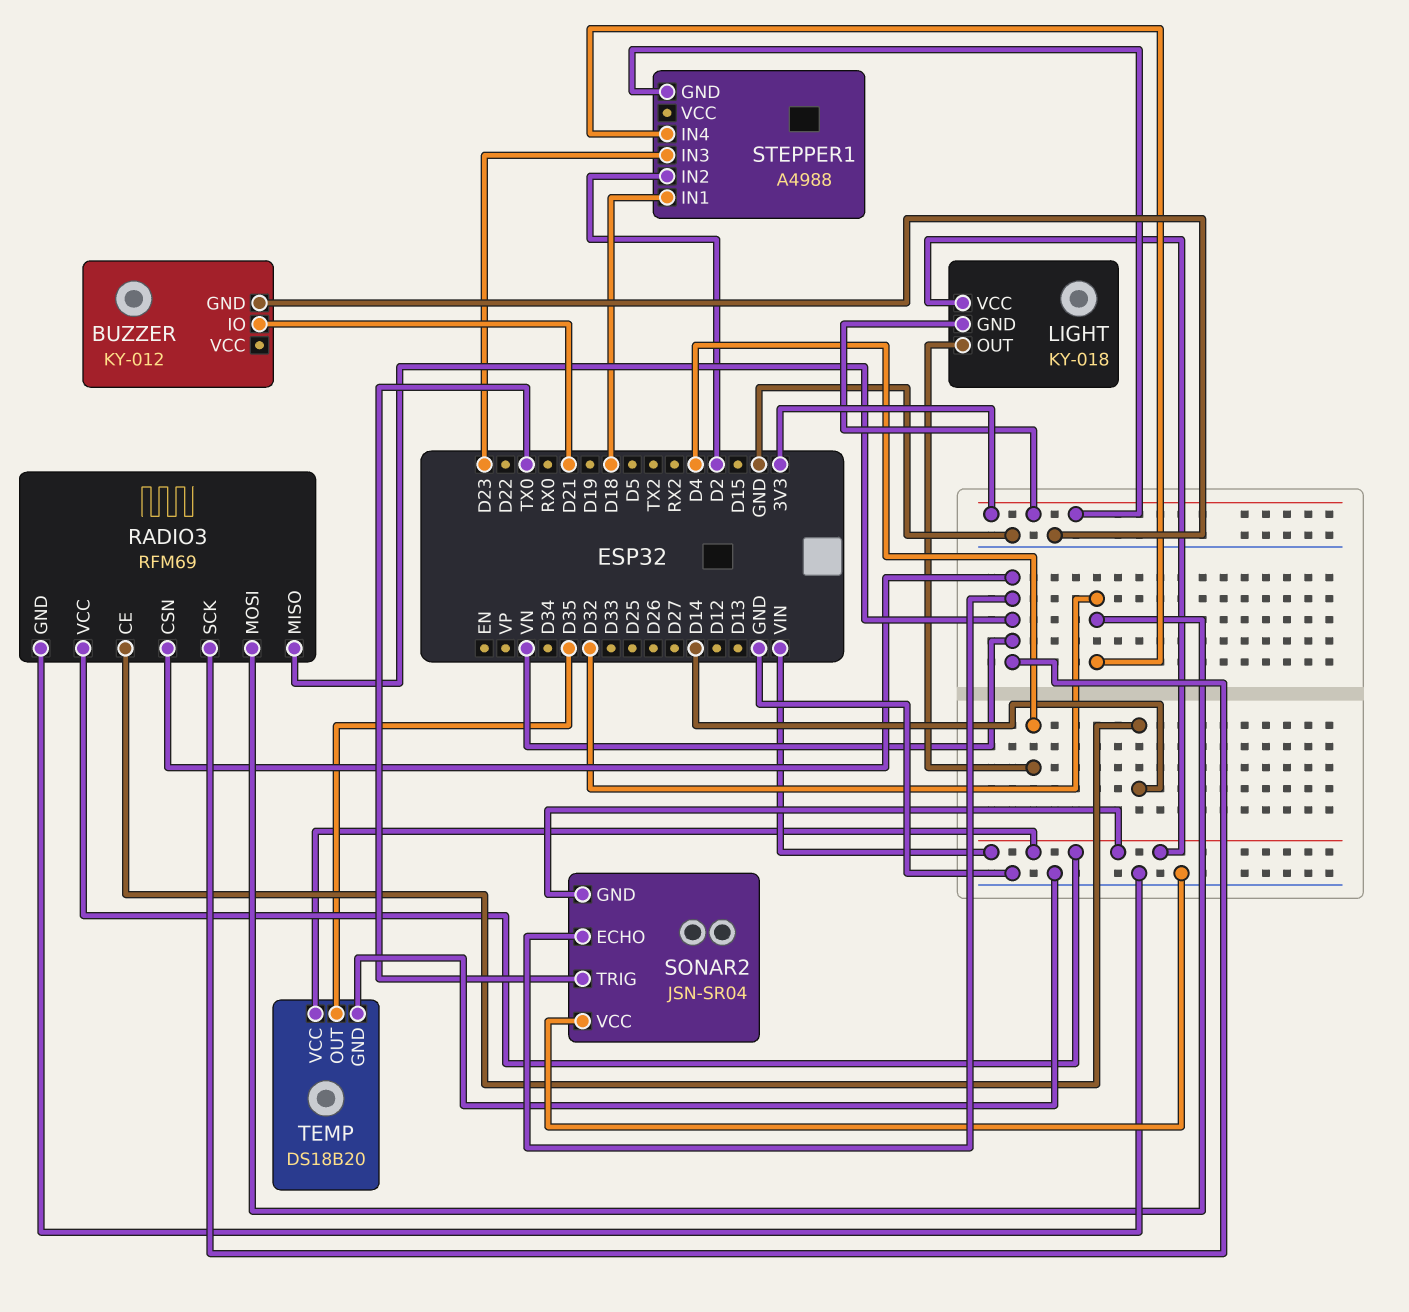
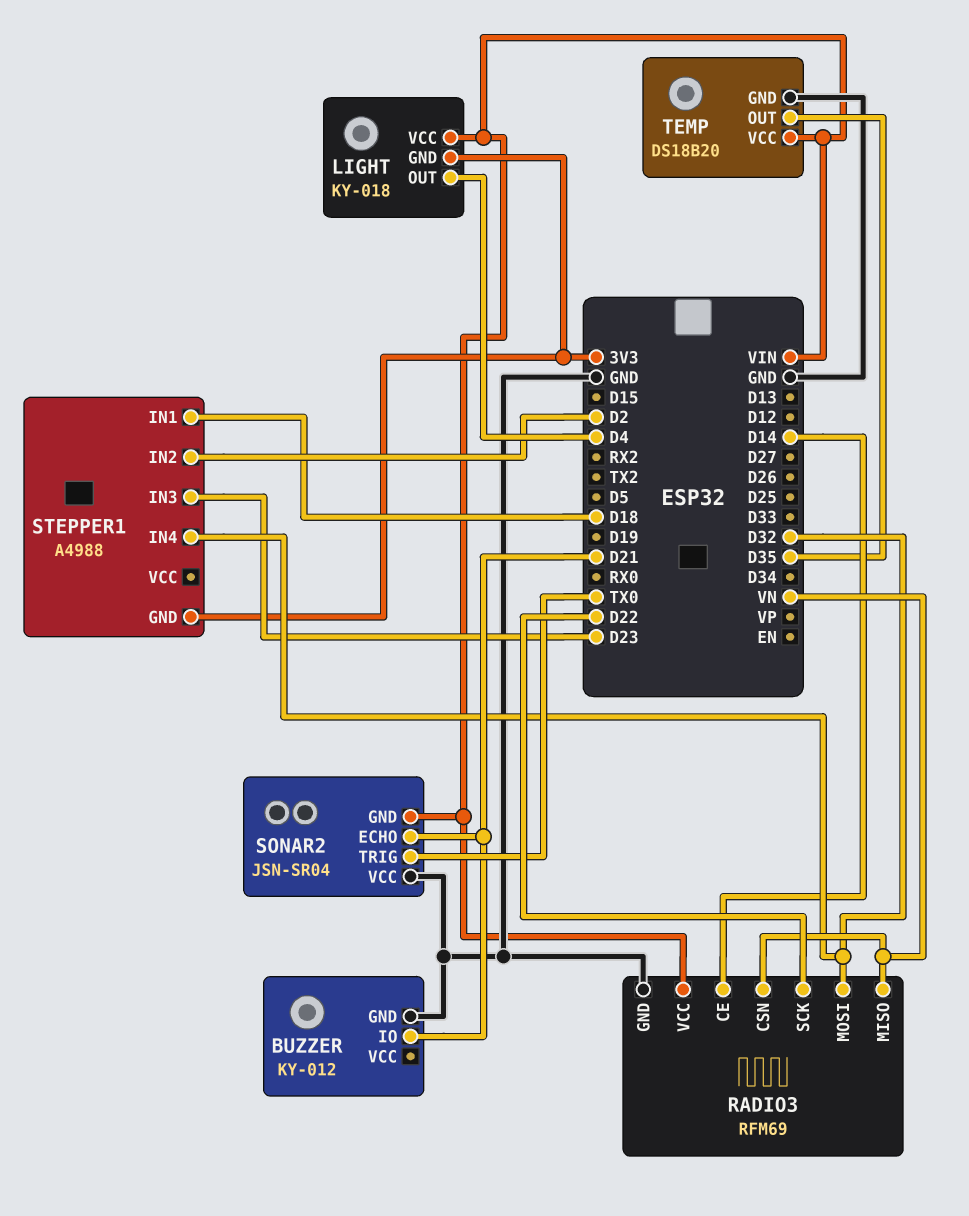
RADIO3 pin SCK: VN -> D22
SONAR2 pin ECHO: VN -> D21

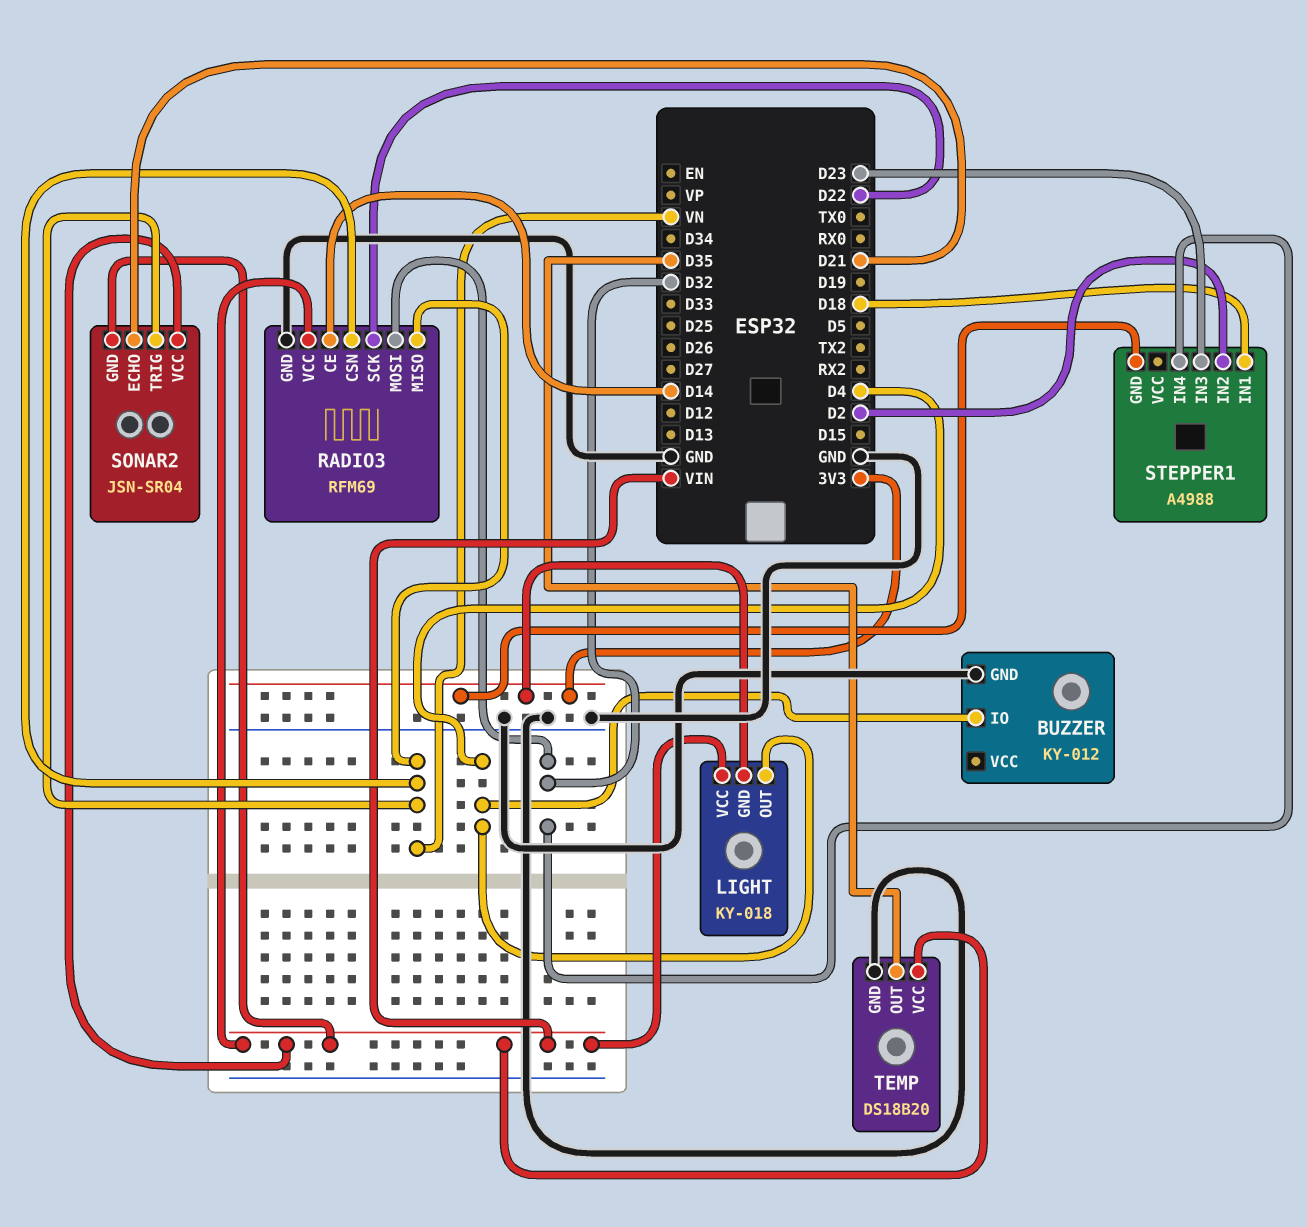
BUZZER pin IO: D21 -> D4
SONAR2 pin TRIG: TX0 -> VN
SONAR2 pin VCC: GND -> VIN

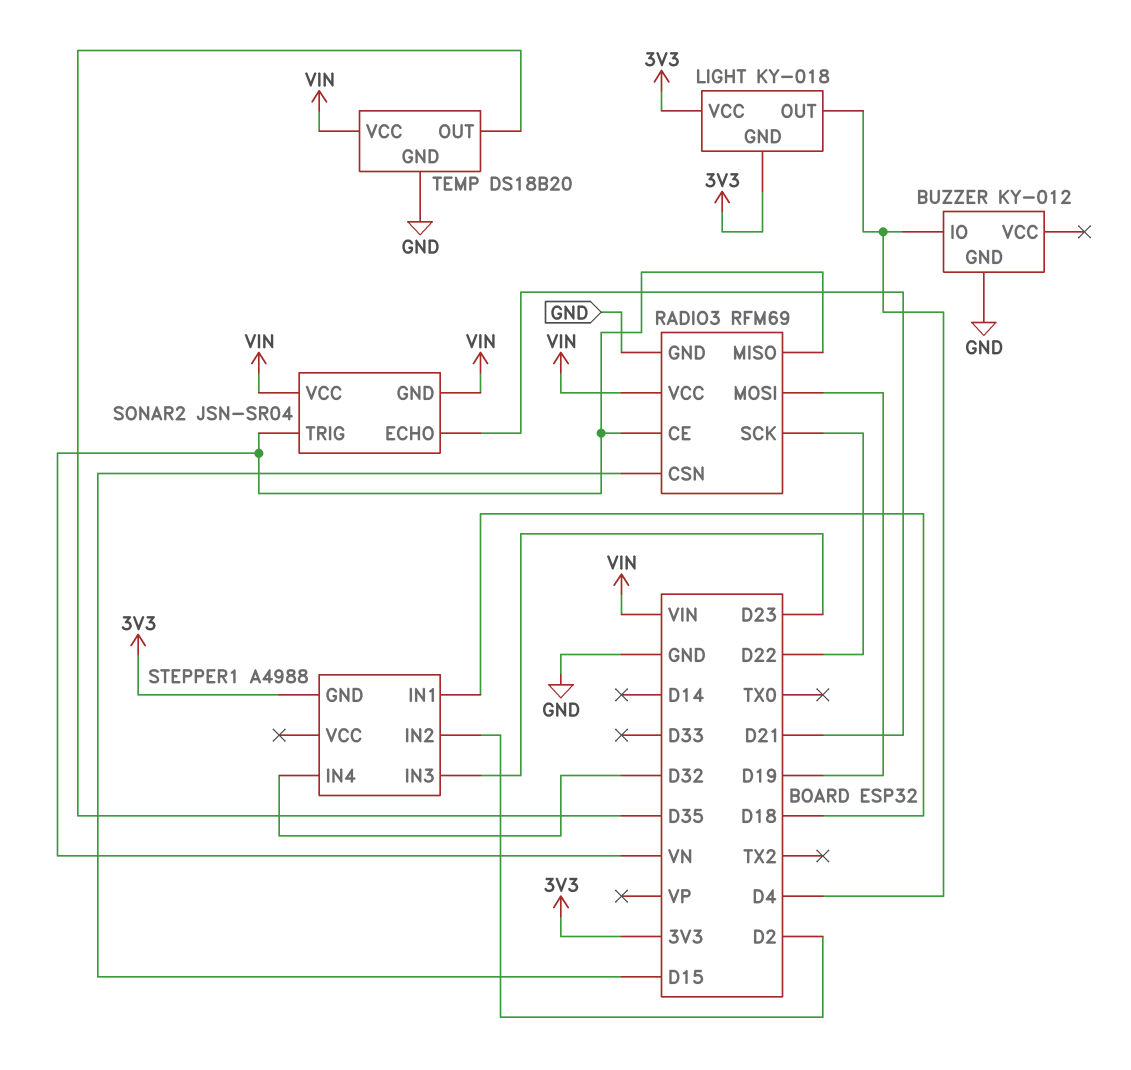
LIGHT pin VCC: VIN -> 3V3
RADIO3 pin CE: D14 -> VN
RADIO3 pin CSN: VN -> D15
RADIO3 pin MOSI: D32 -> D19

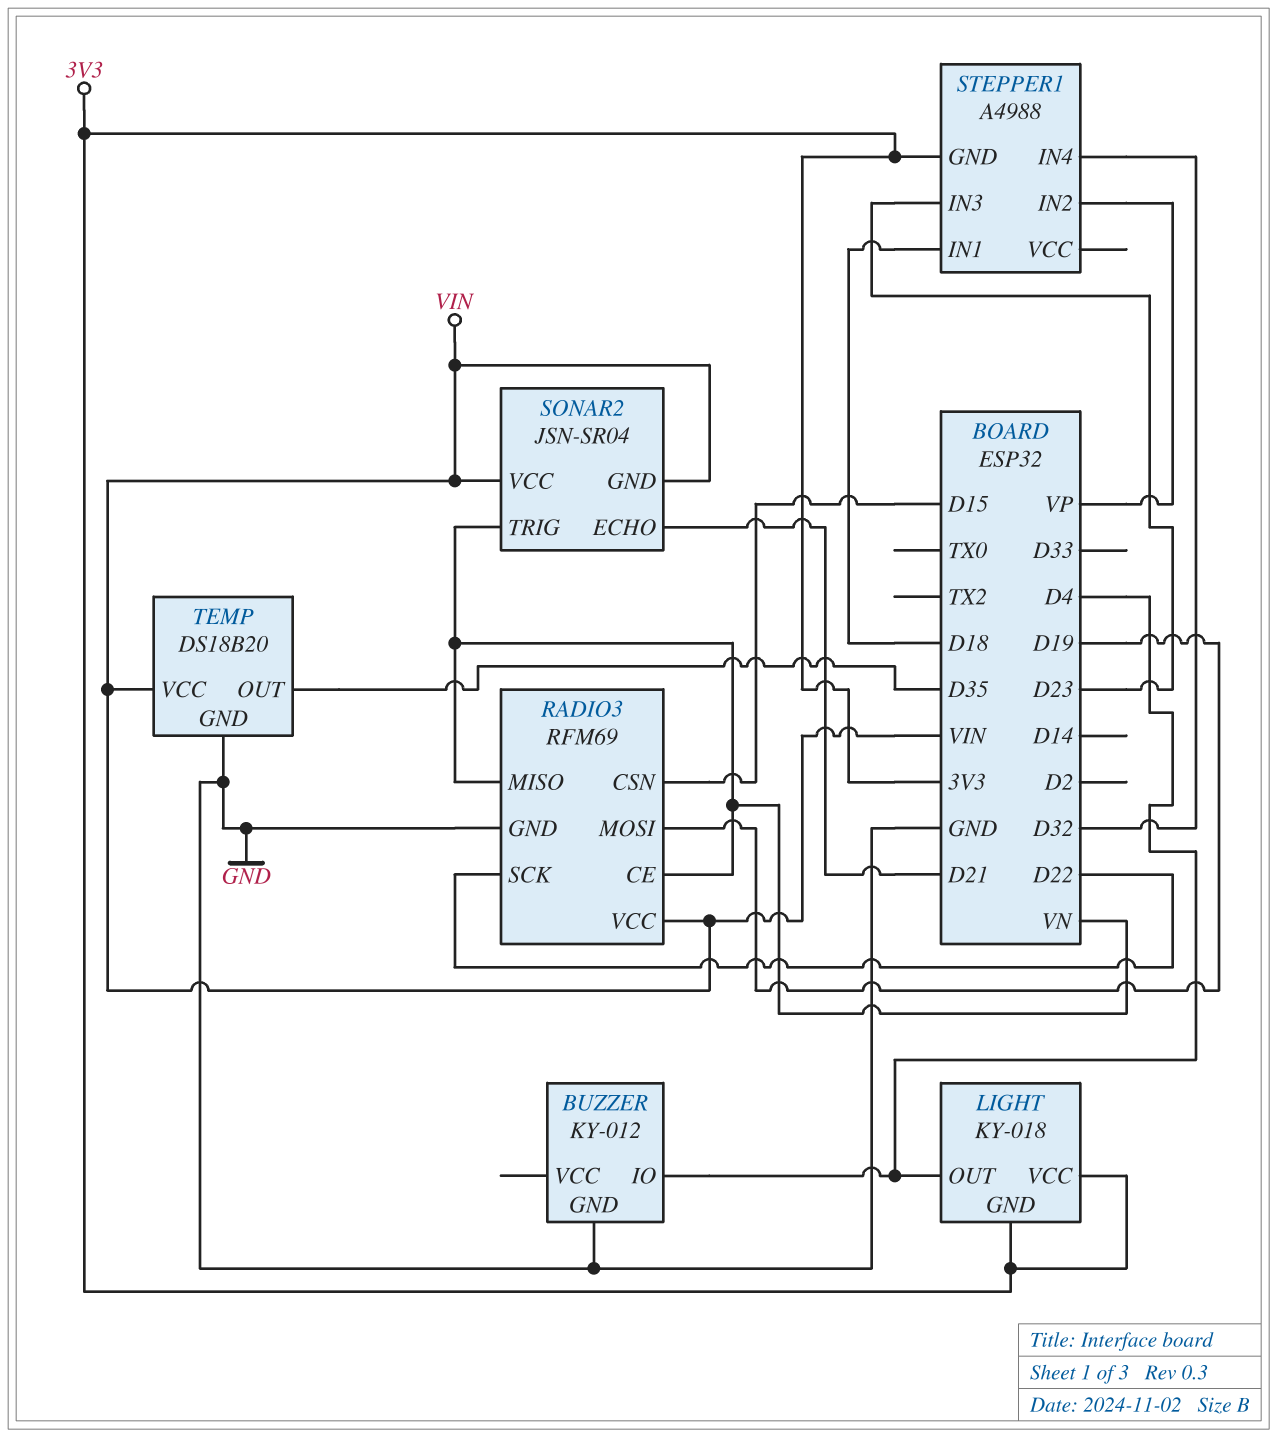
STEPPER1 pin IN2: D2 -> VP

